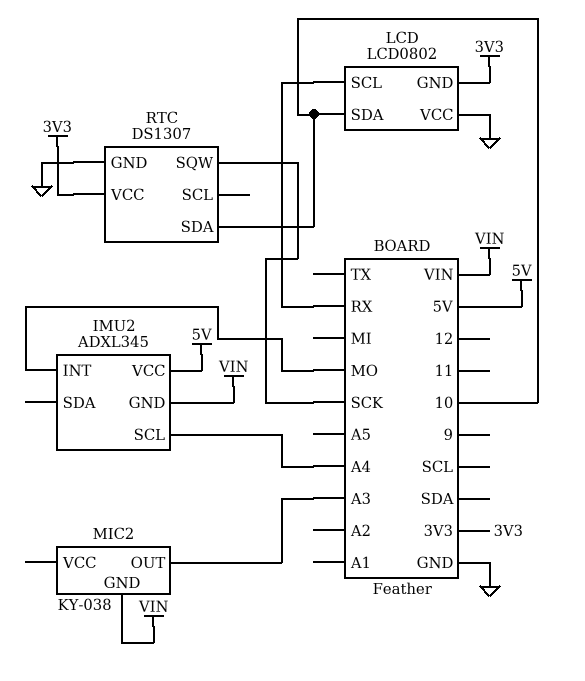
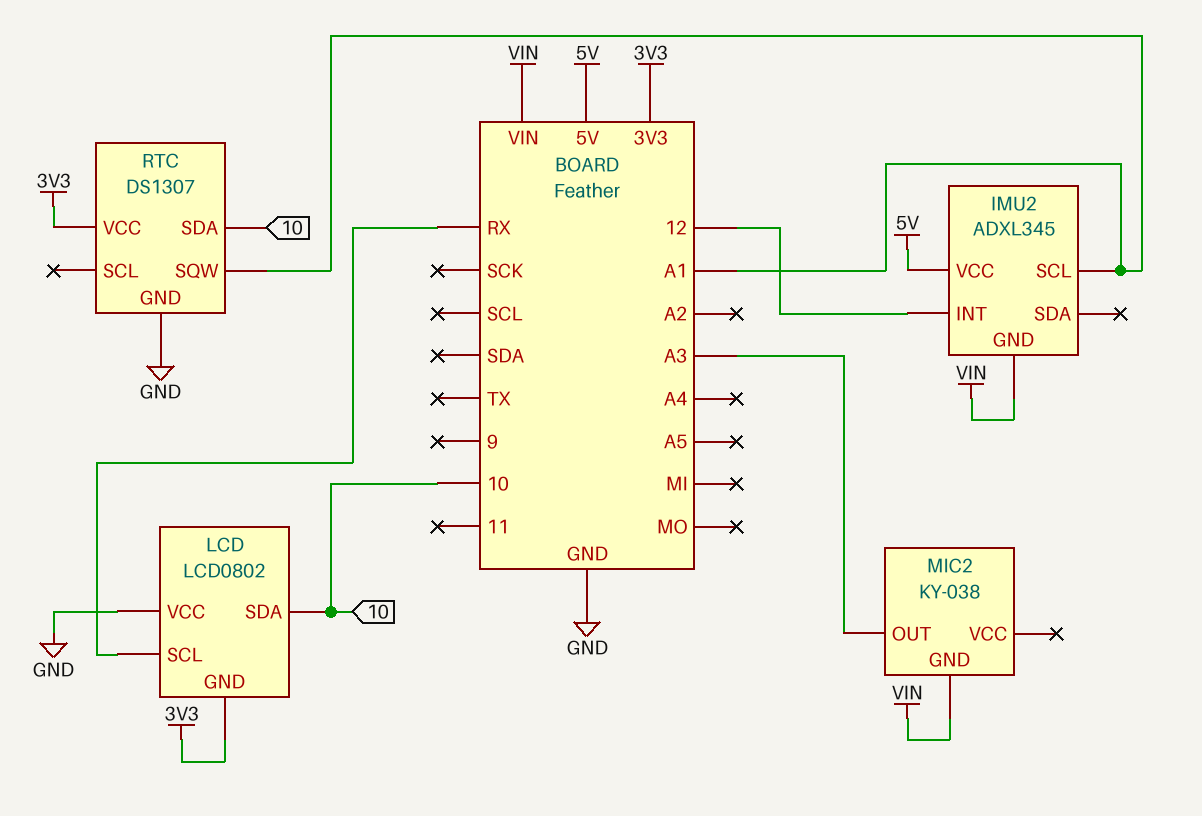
IMU2 pin INT: MO -> 12
IMU2 pin SCL: A4 -> A1
RTC pin SQW: SCK -> A1

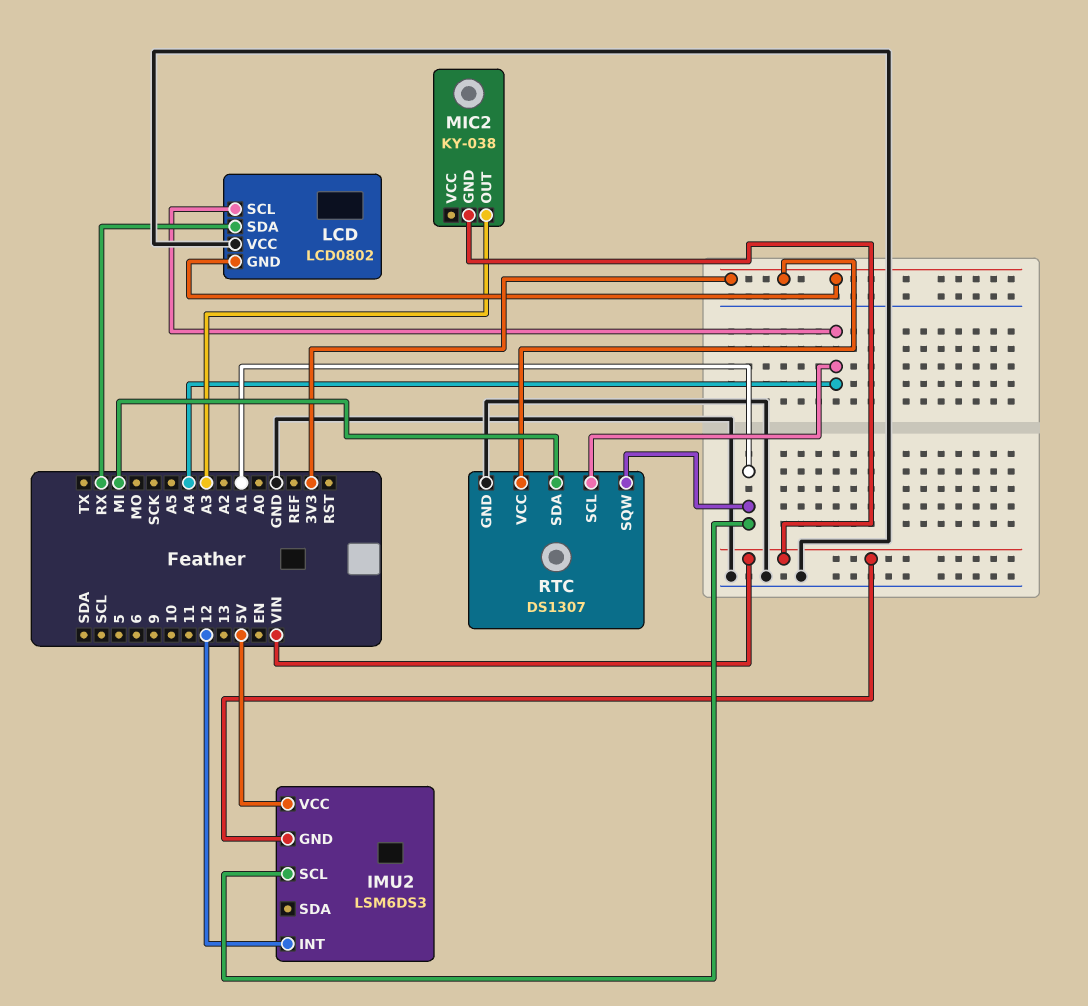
IMU2: ADXL345 -> LSM6DS3
LCD pin SCL: RX -> A4
LCD pin SDA: 10 -> RX
RTC pin SCL: none -> A4
RTC pin SDA: 10 -> MI

